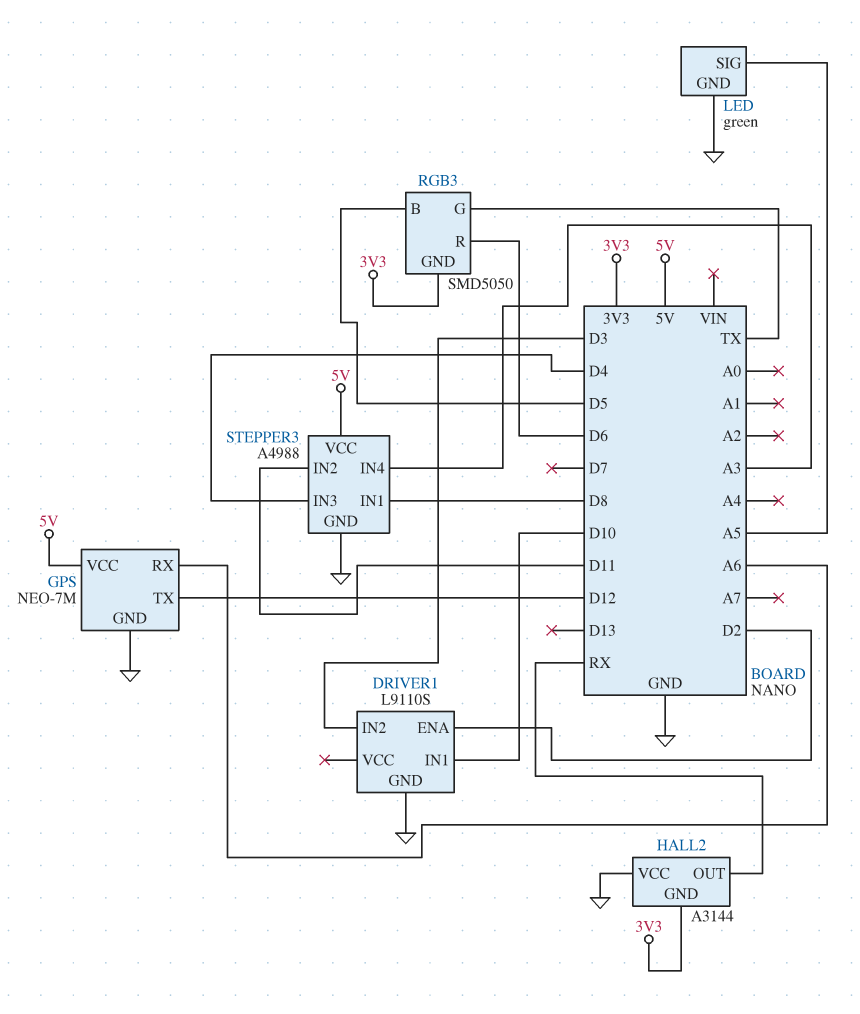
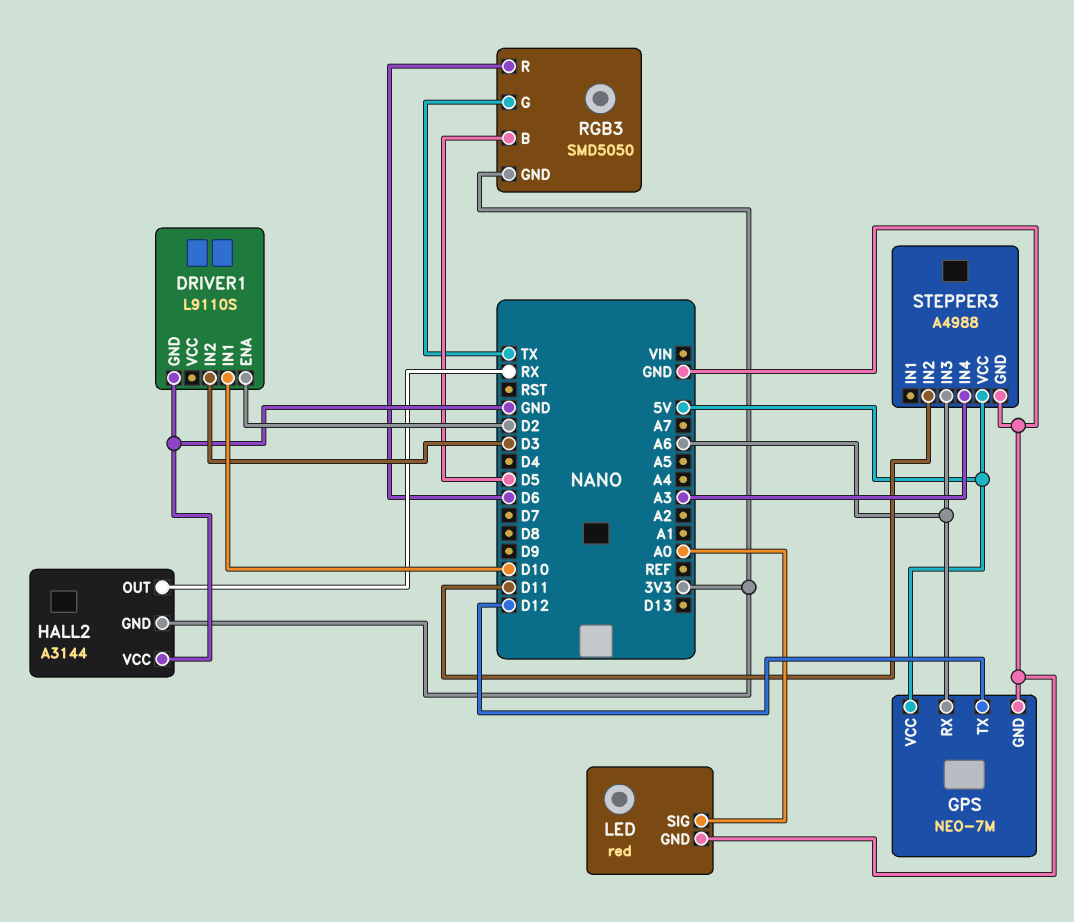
LED: green -> red
LED pin SIG: A5 -> A0
STEPPER3 pin IN1: D8 -> none
STEPPER3 pin IN3: D4 -> A6

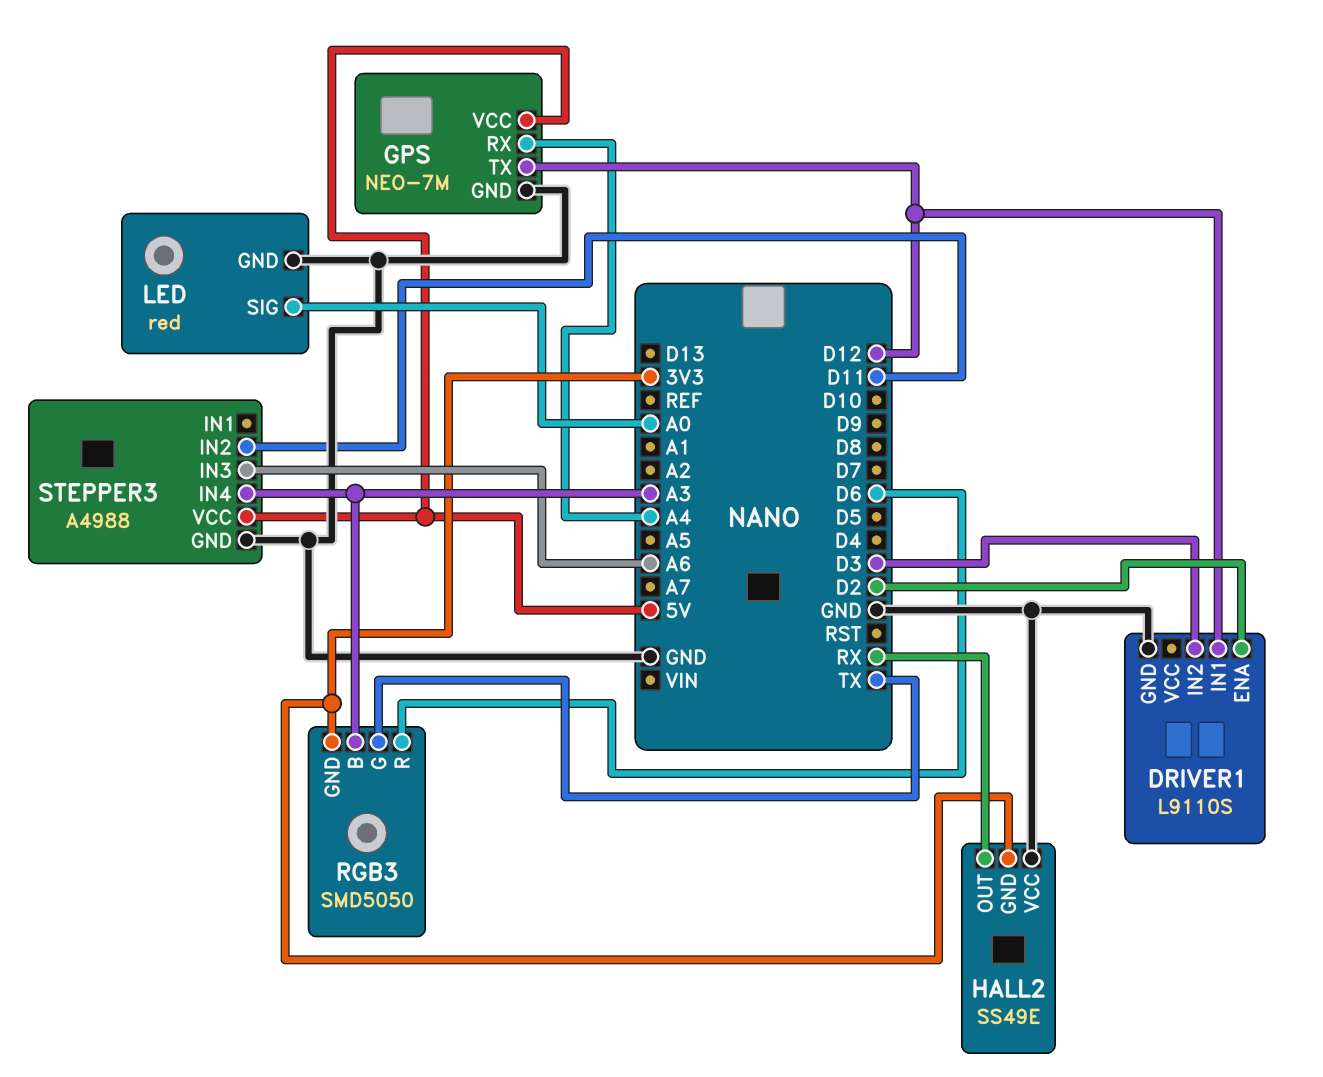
DRIVER1 pin IN1: D10 -> D12
GPS pin RX: A6 -> A4
HALL2: A3144 -> SS49E
RGB3 pin B: D5 -> A3

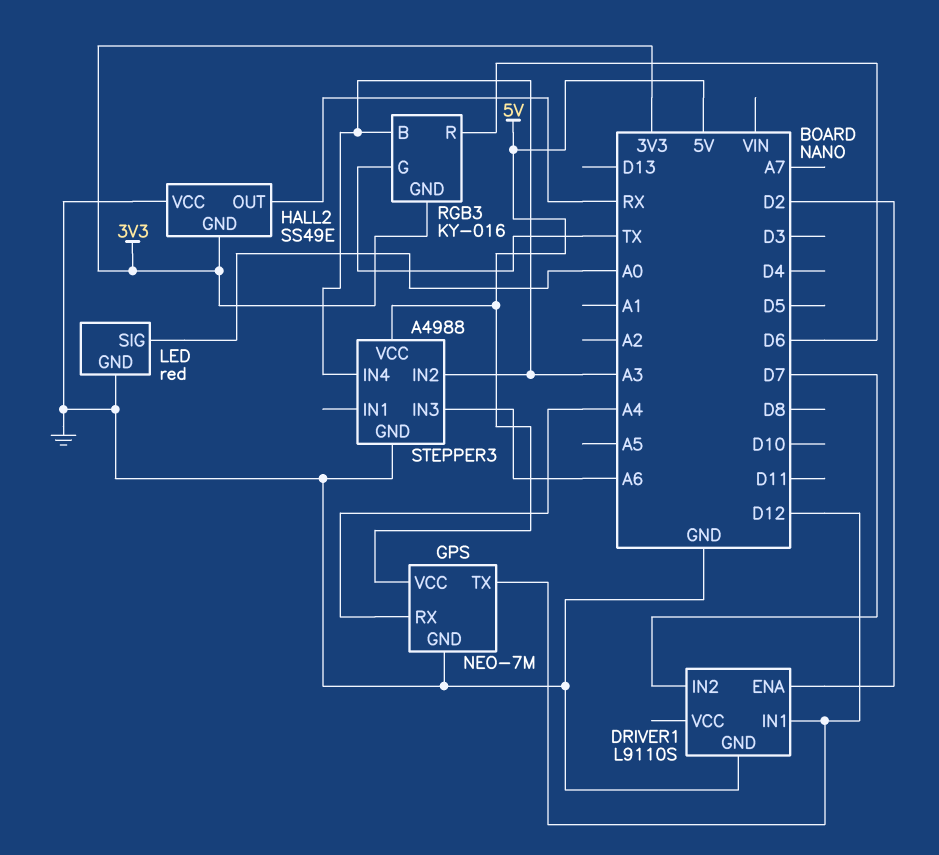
DRIVER1 pin IN2: D3 -> D7
RGB3: SMD5050 -> KY-016
STEPPER3 pin IN2: D11 -> A3

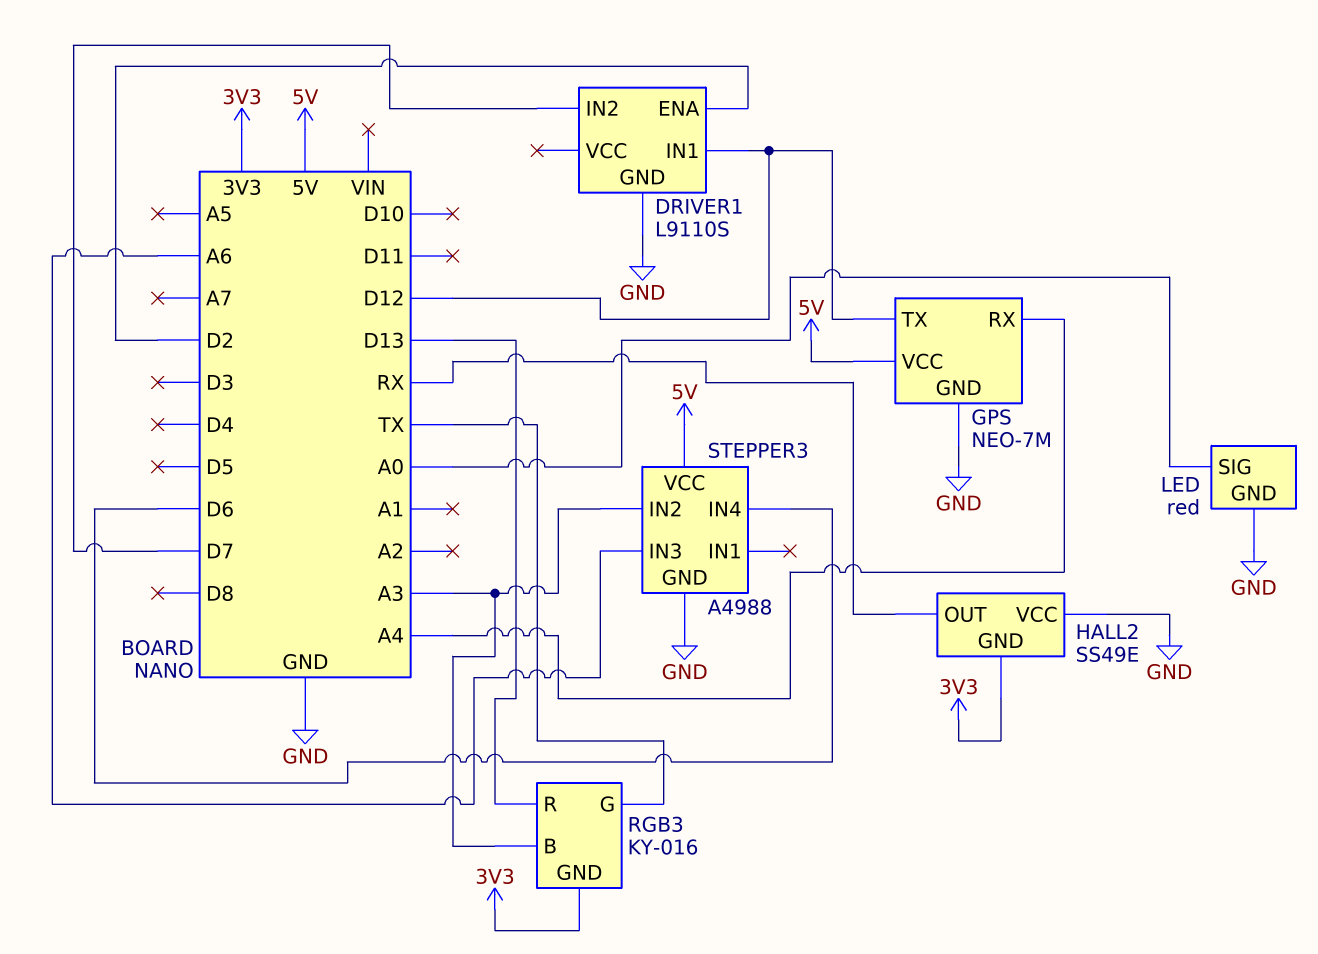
RGB3 pin R: D6 -> D13
STEPPER3 pin IN4: A3 -> D6

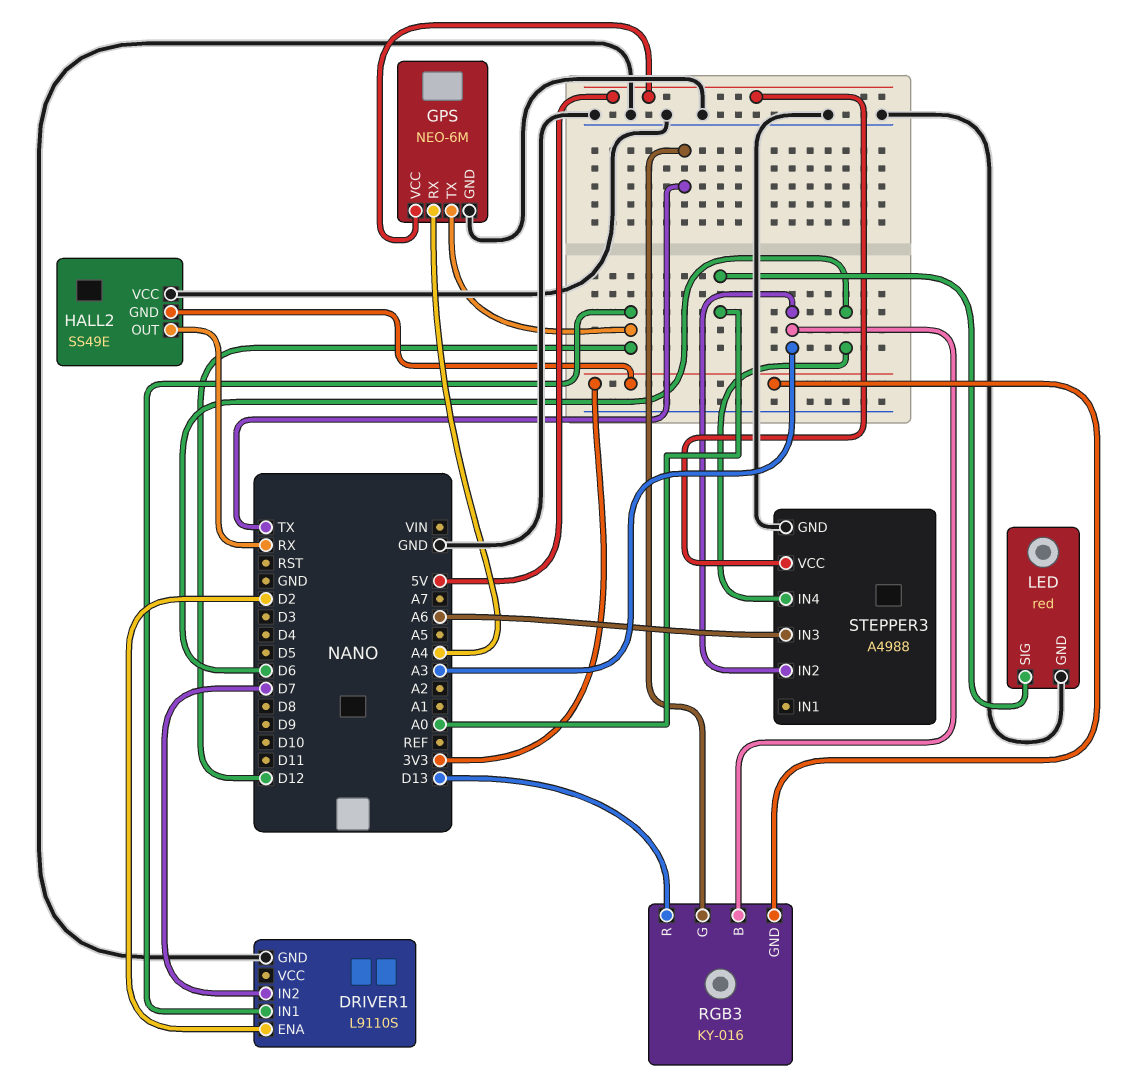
GPS: NEO-7M -> NEO-6M

